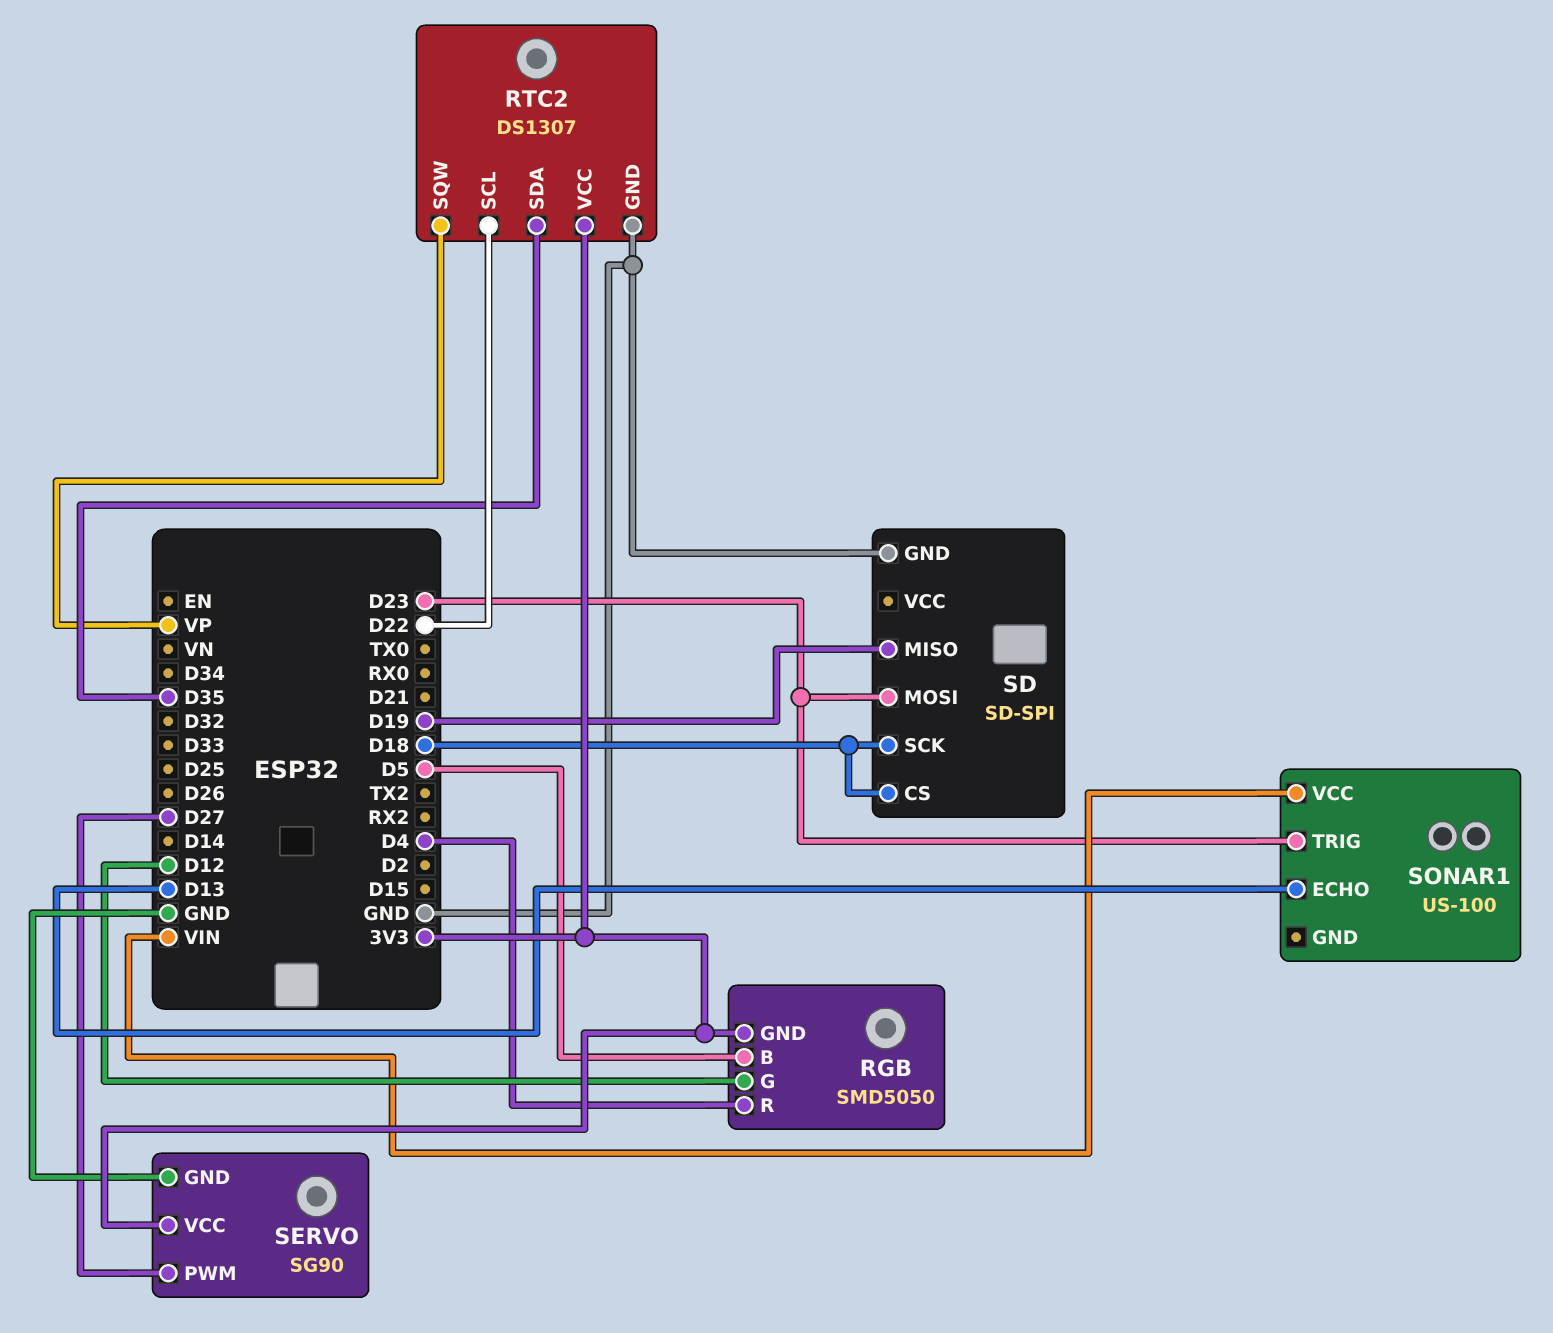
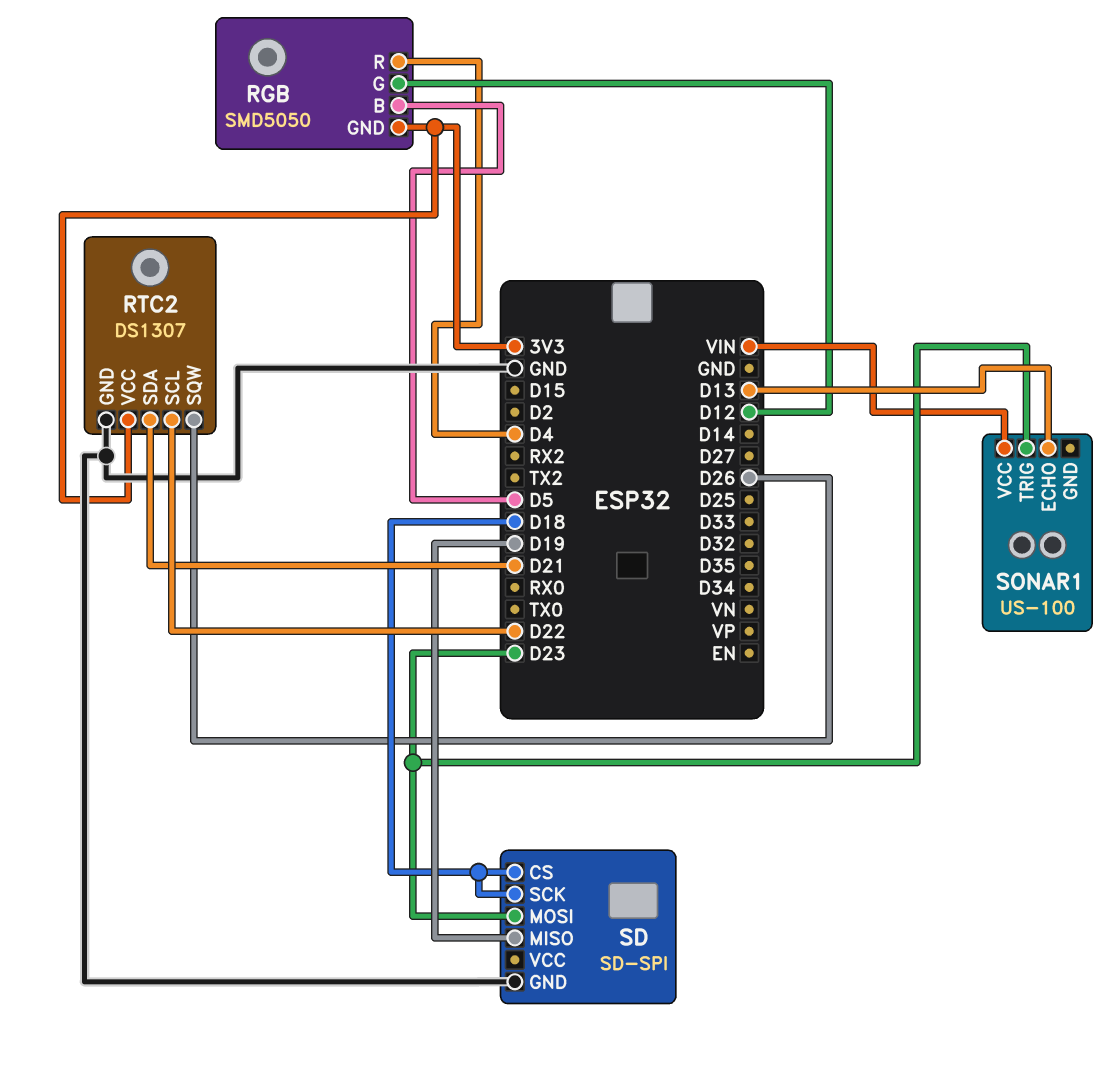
RTC2 pin SDA: D35 -> D21
RTC2 pin SQW: VP -> D26
SERVO: SG90 -> none
SERVO pin GND: GND -> none
SERVO pin PWM: D27 -> none
SERVO pin VCC: 3V3 -> none

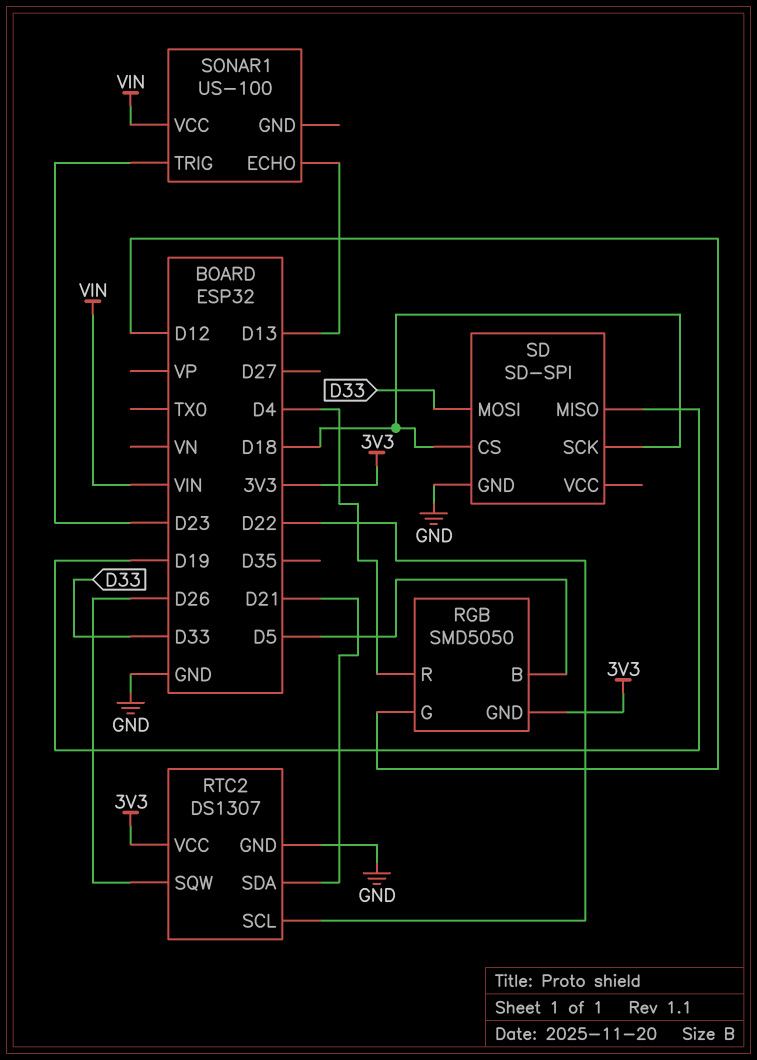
SD pin MOSI: D23 -> D33

